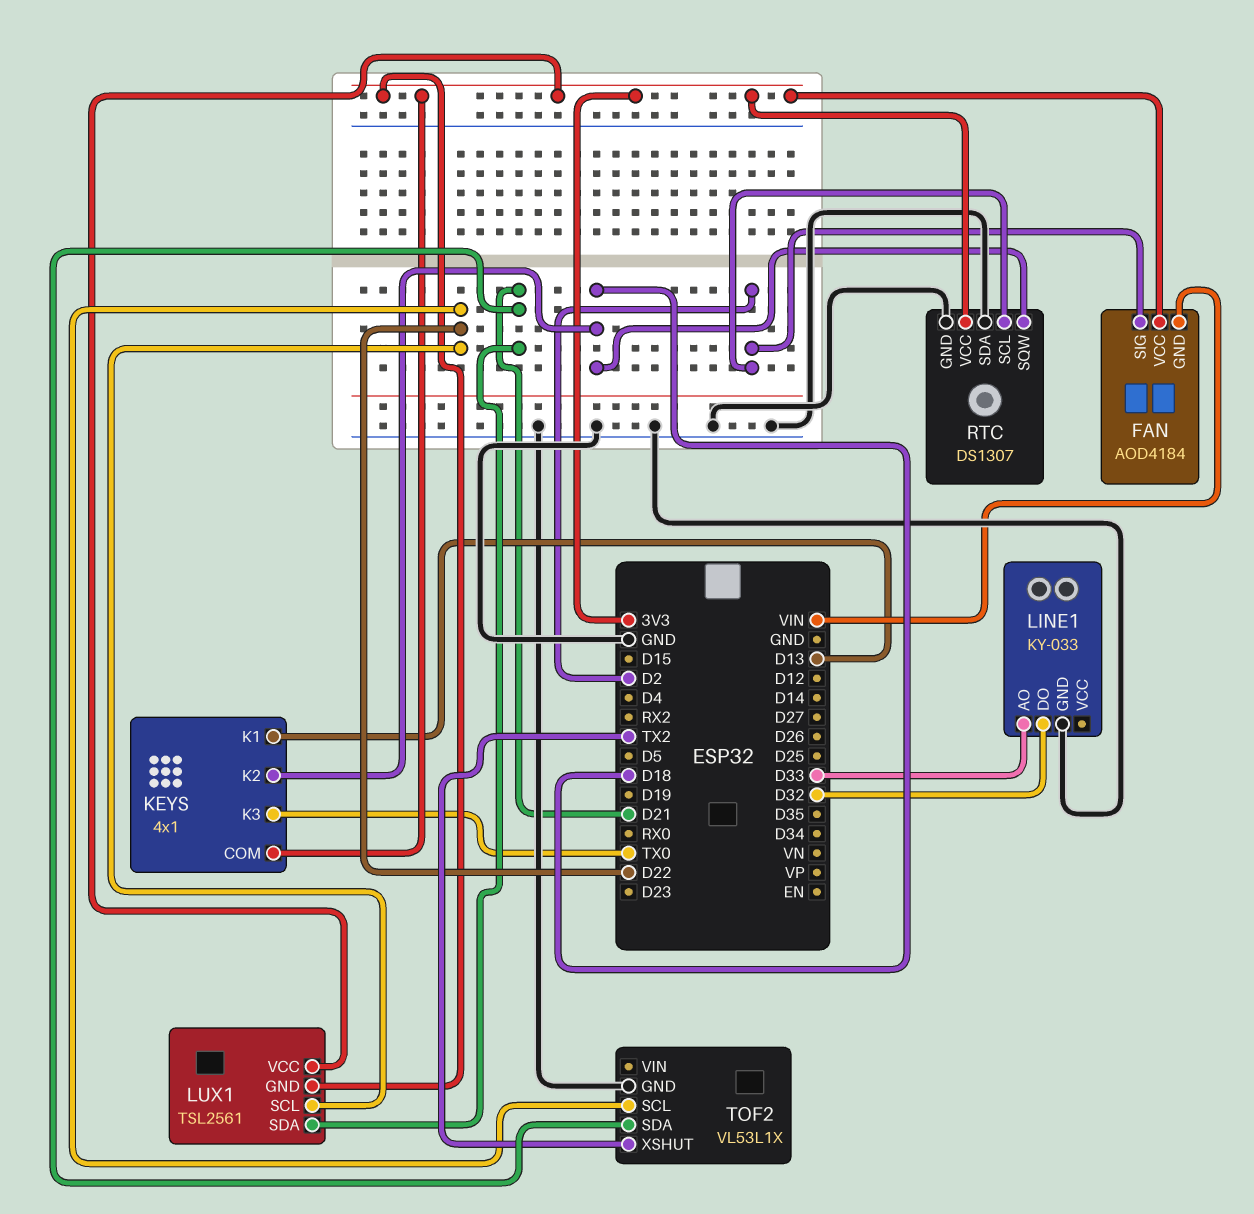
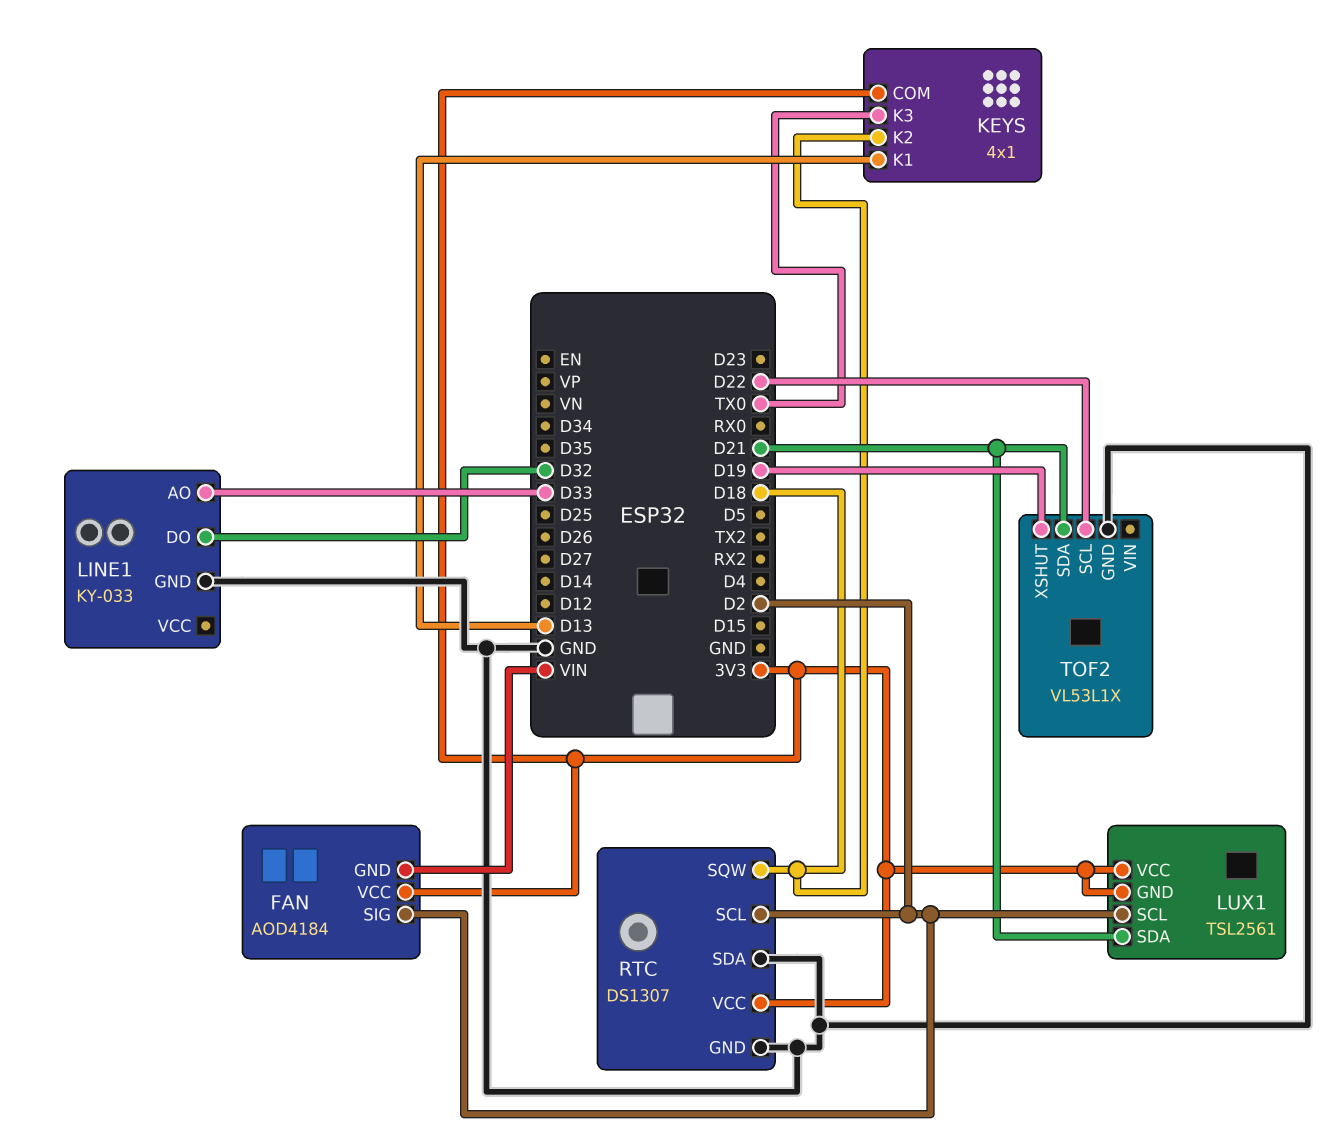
LUX1 pin SCL: D22 -> D2
TOF2 pin XSHUT: TX2 -> D19

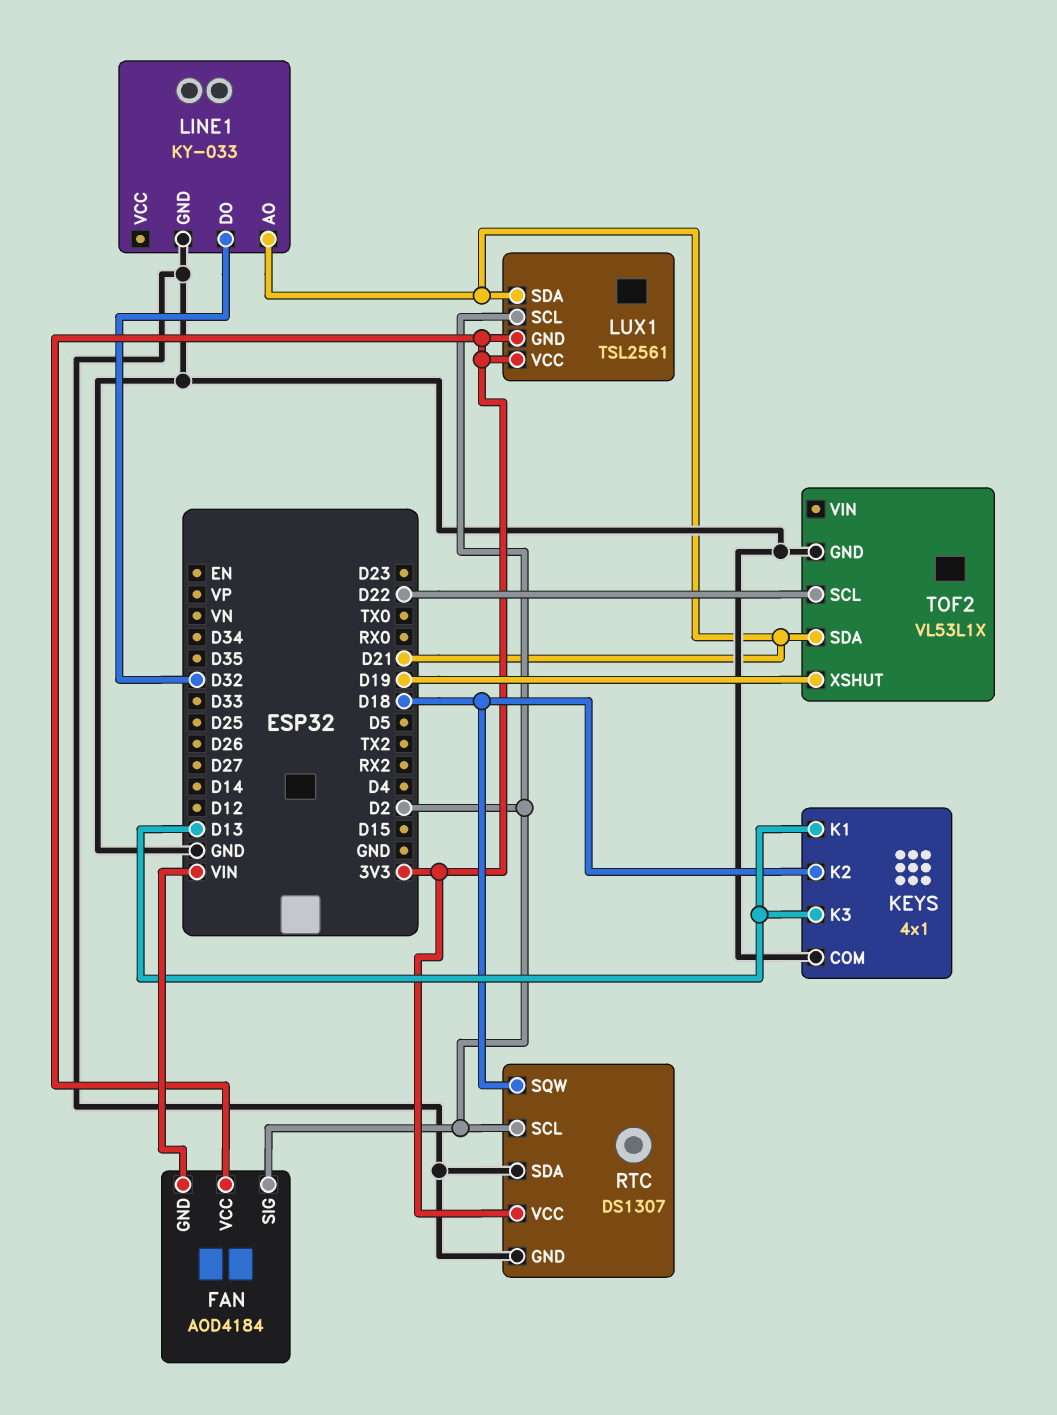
KEYS pin COM: 3V3 -> GND
KEYS pin K3: TX0 -> D13
LINE1 pin AO: D33 -> D21

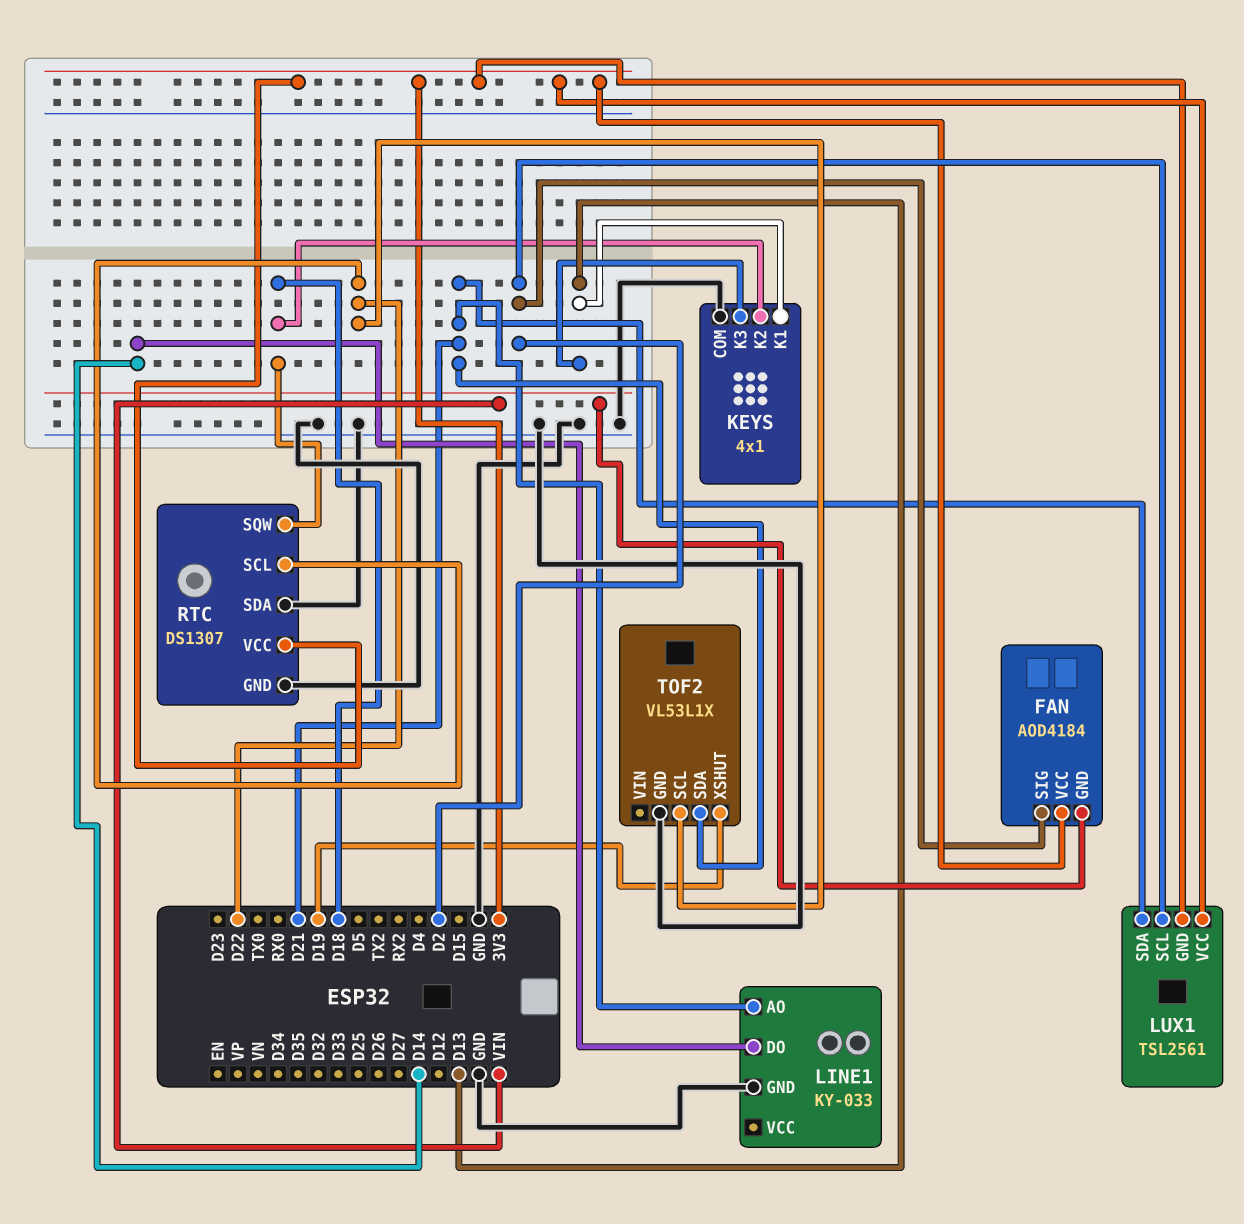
LINE1 pin DO: D32 -> D14
RTC pin SCL: D2 -> D22

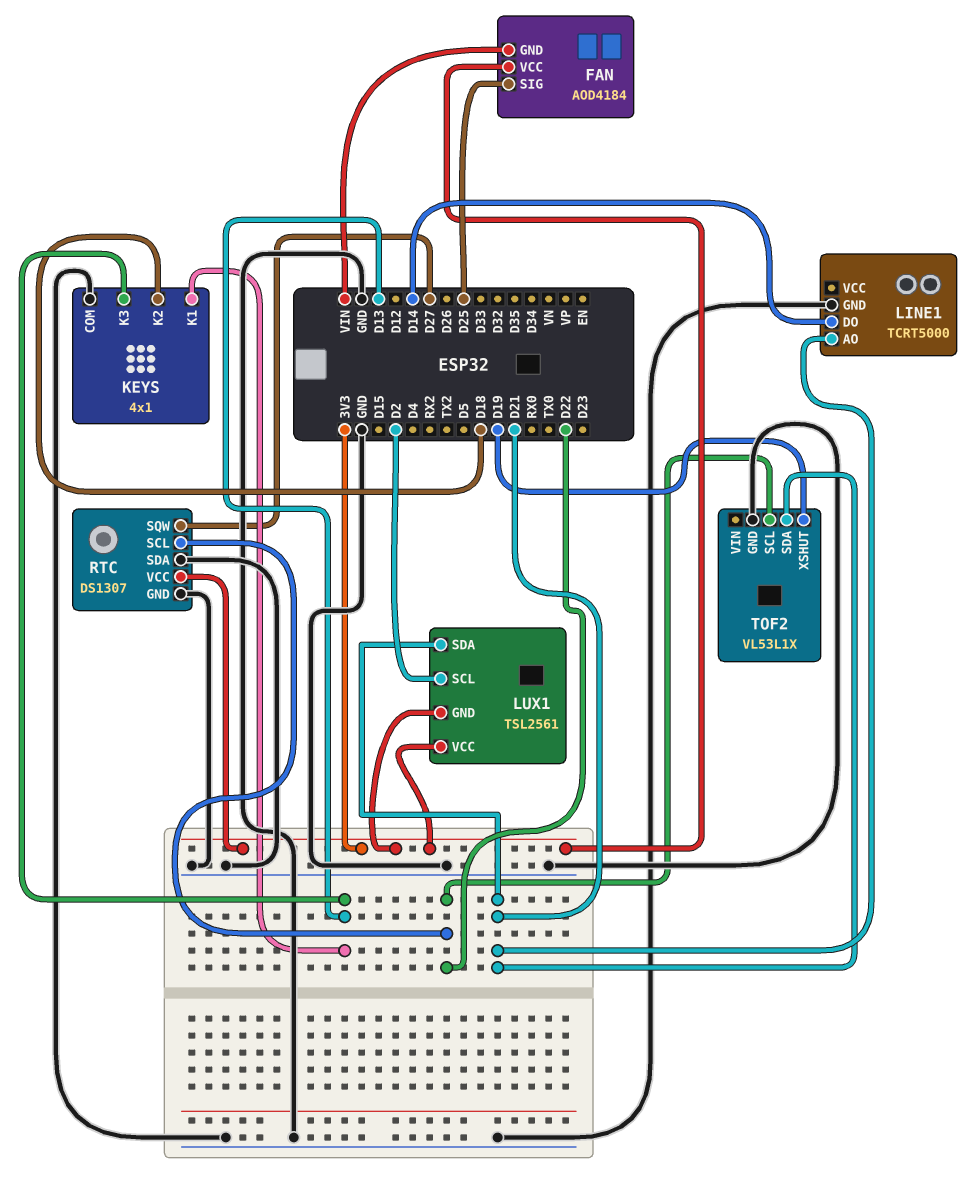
FAN pin SIG: D2 -> D25
LINE1: KY-033 -> TCRT5000
RTC pin SQW: D18 -> D27

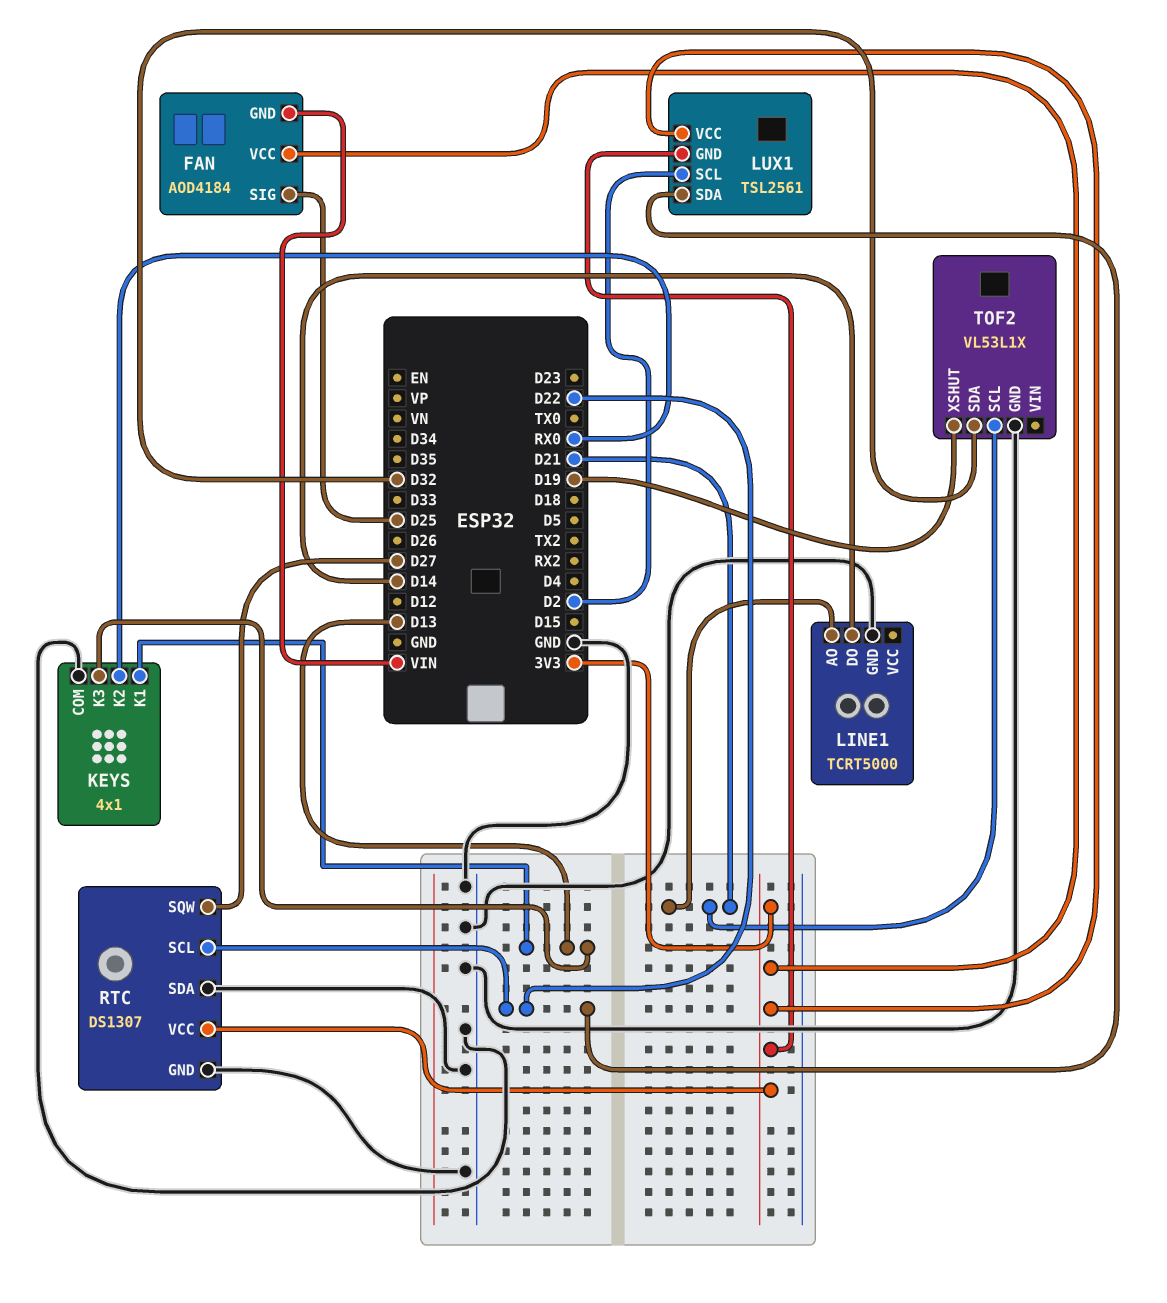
KEYS pin K2: D18 -> RX0
LUX1 pin SDA: D21 -> D22
TOF2 pin SCL: D22 -> D21
TOF2 pin SDA: D21 -> D32

